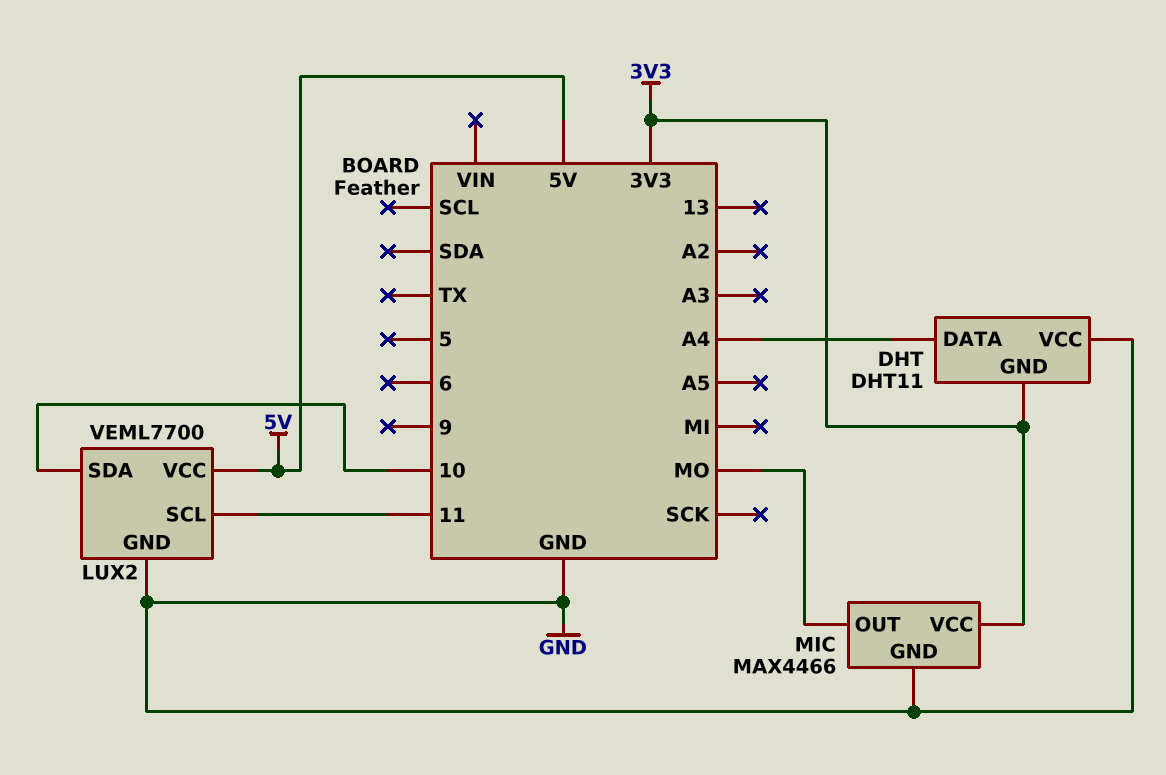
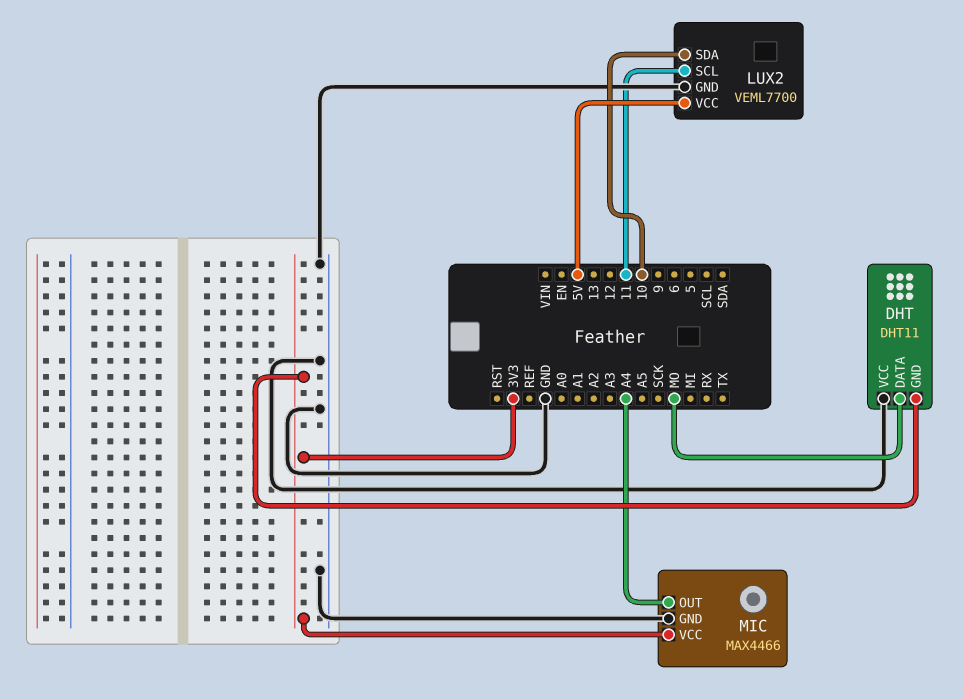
DHT pin DATA: A4 -> MO
MIC pin OUT: MO -> A4

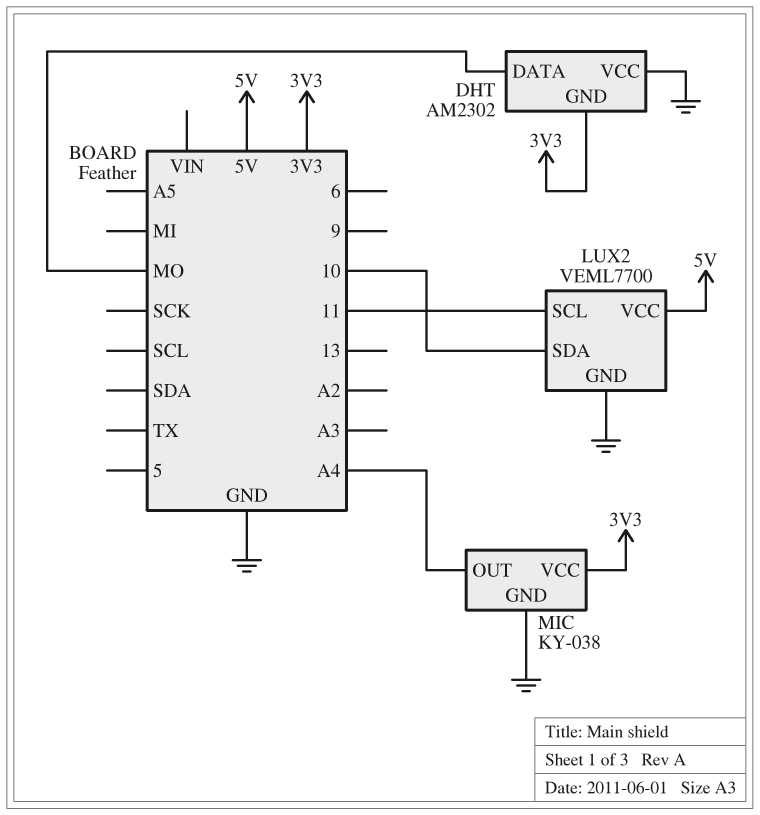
DHT: DHT11 -> AM2302
MIC: MAX4466 -> KY-038

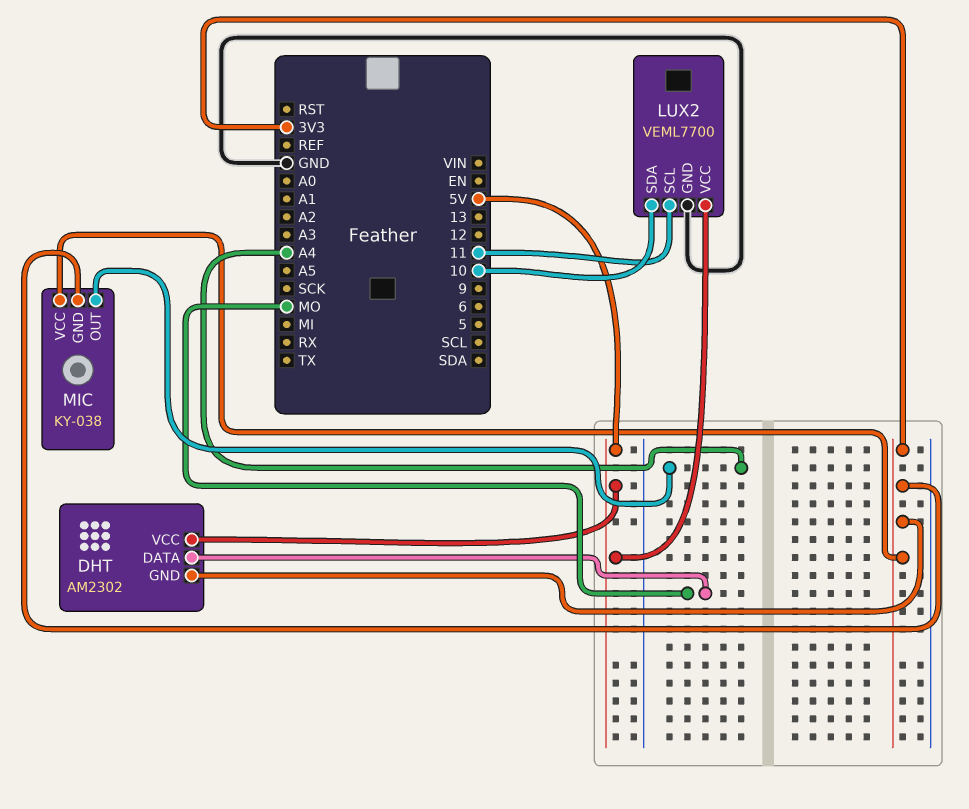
DHT pin VCC: GND -> 5V
MIC pin GND: GND -> 3V3

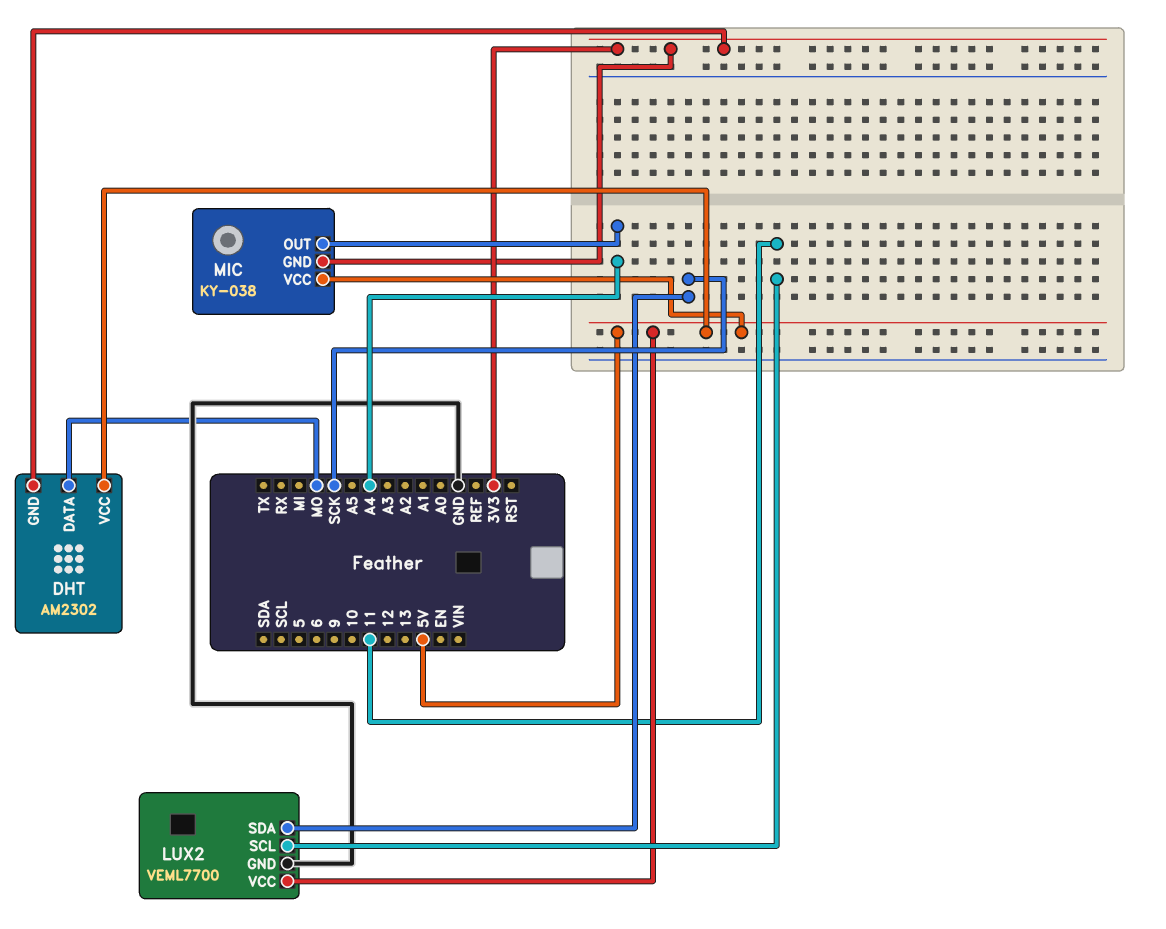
LUX2 pin SDA: 10 -> SCK
MIC pin VCC: 3V3 -> 5V

